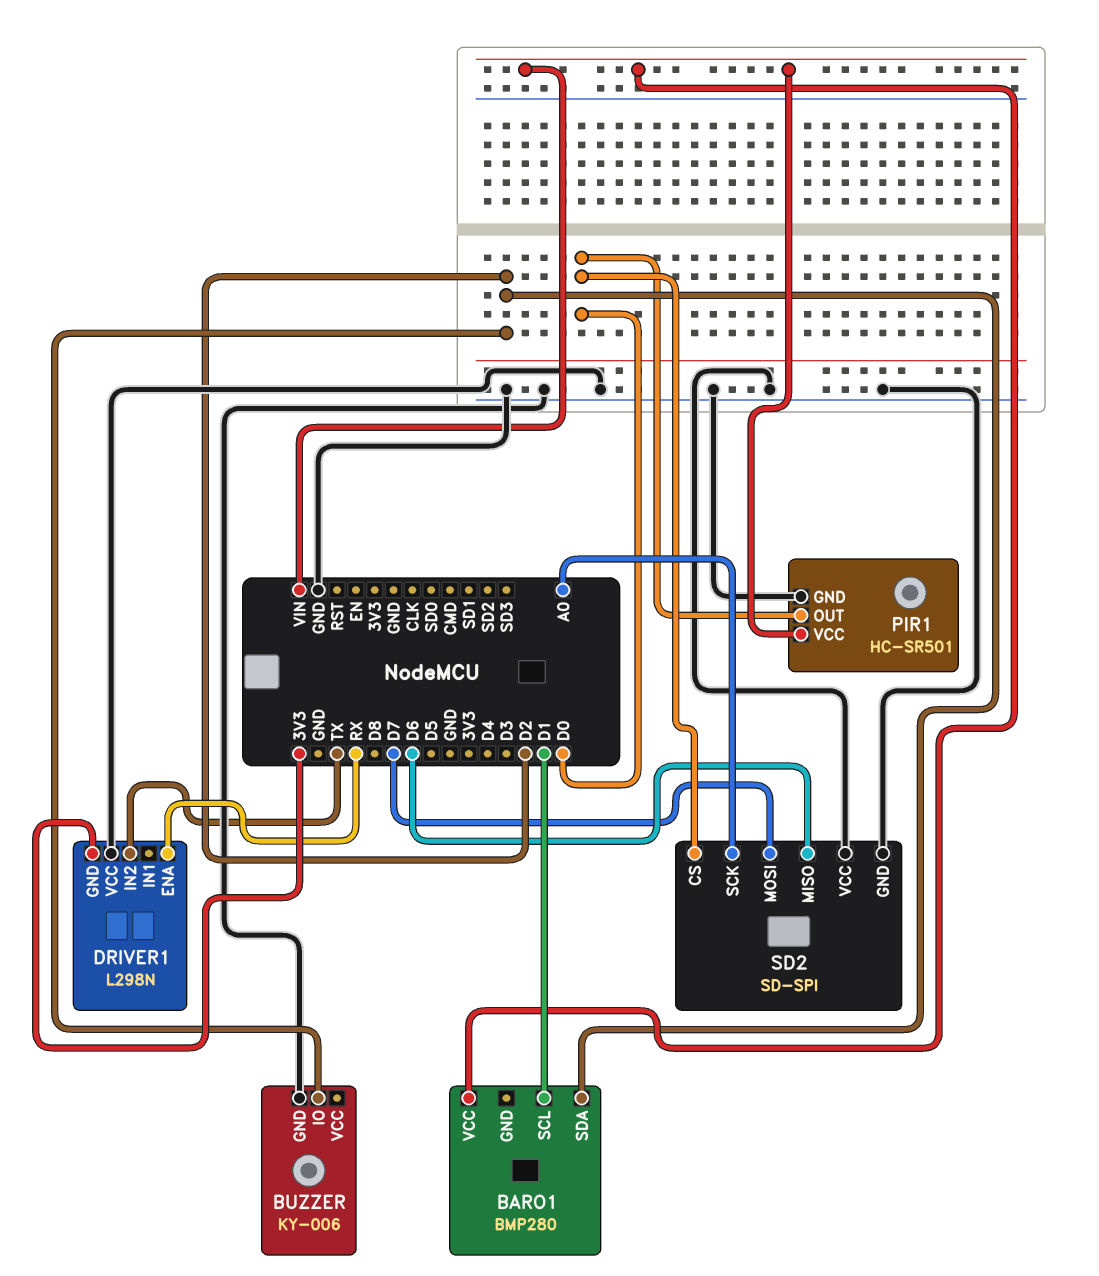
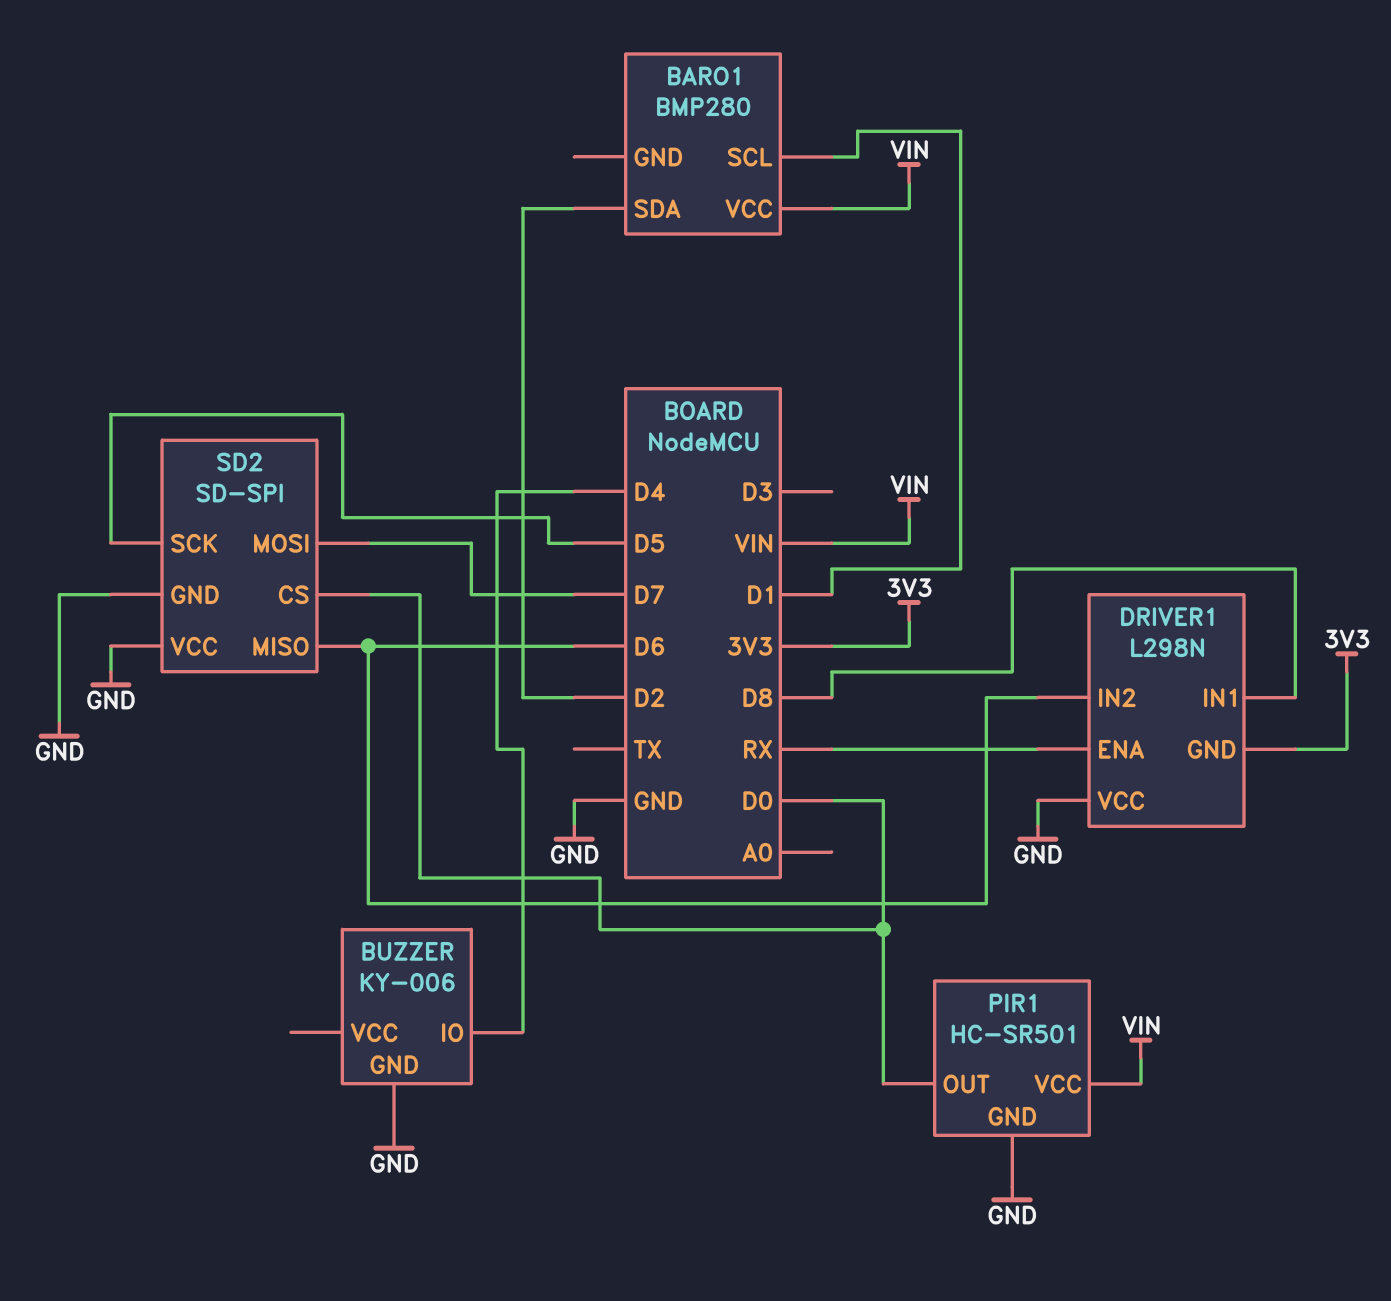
BUZZER pin IO: D2 -> D4
DRIVER1 pin IN1: none -> D8
DRIVER1 pin IN2: TX -> D6
SD2 pin SCK: A0 -> D5

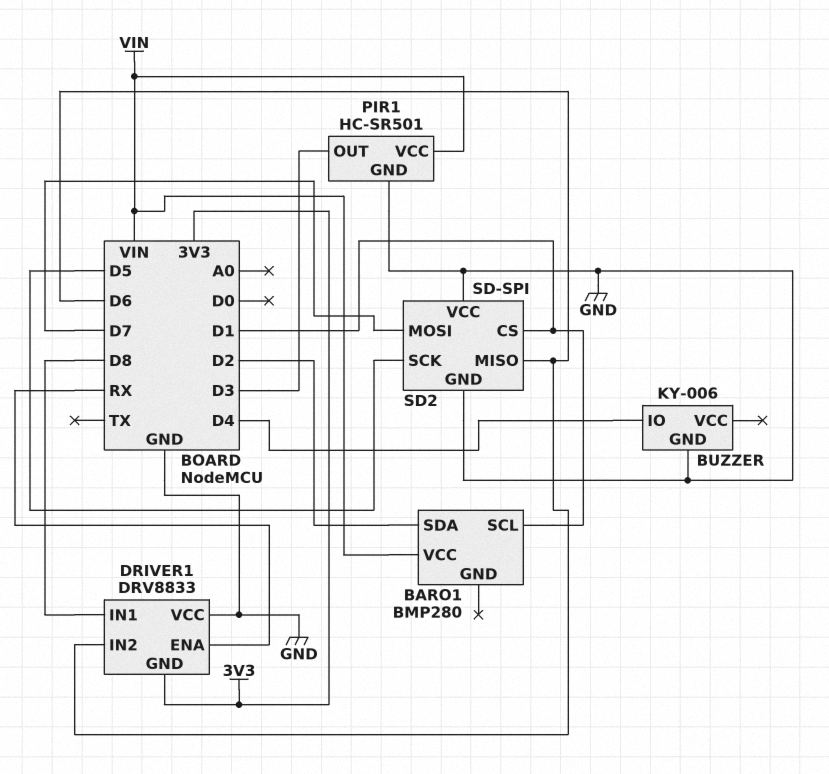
DRIVER1: L298N -> DRV8833
PIR1 pin OUT: D0 -> D3
SD2 pin CS: D0 -> D1

